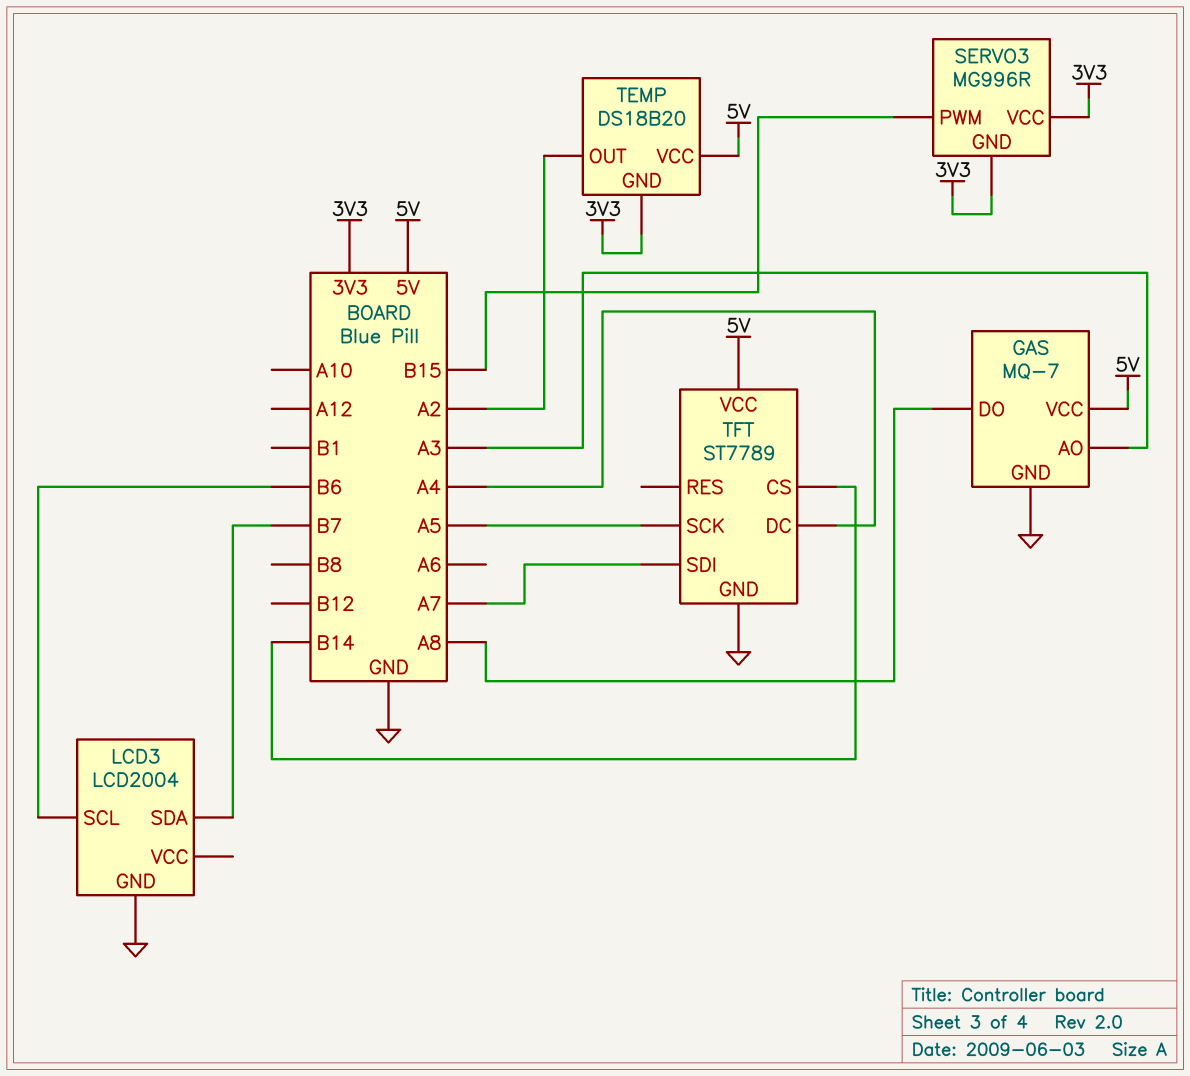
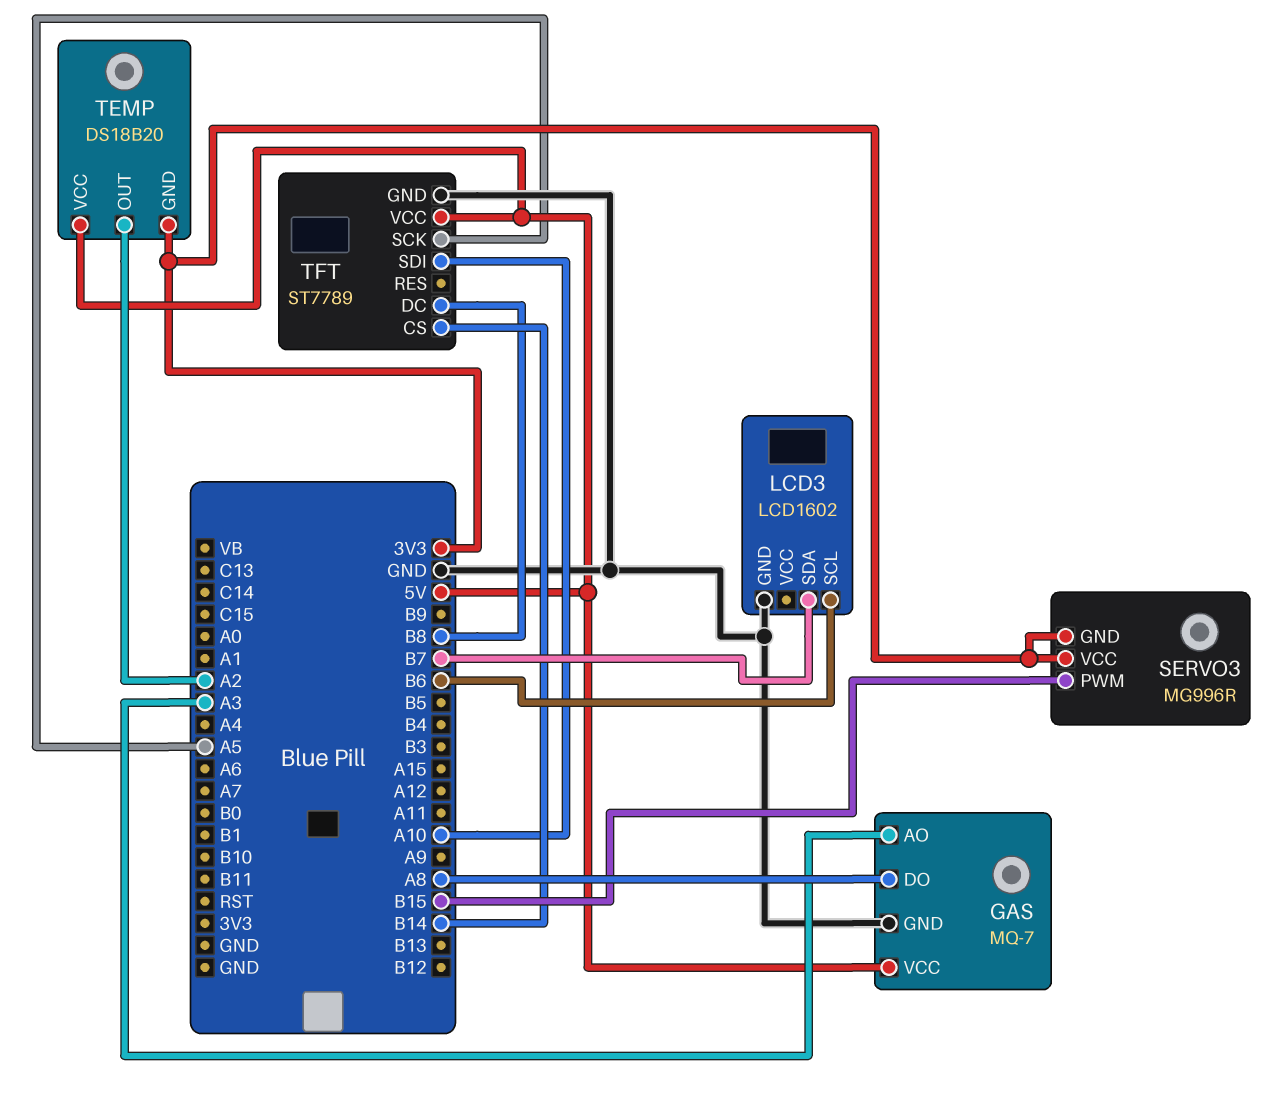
LCD3: LCD2004 -> LCD1602
TFT pin DC: A4 -> B8
TFT pin SDI: A7 -> A10

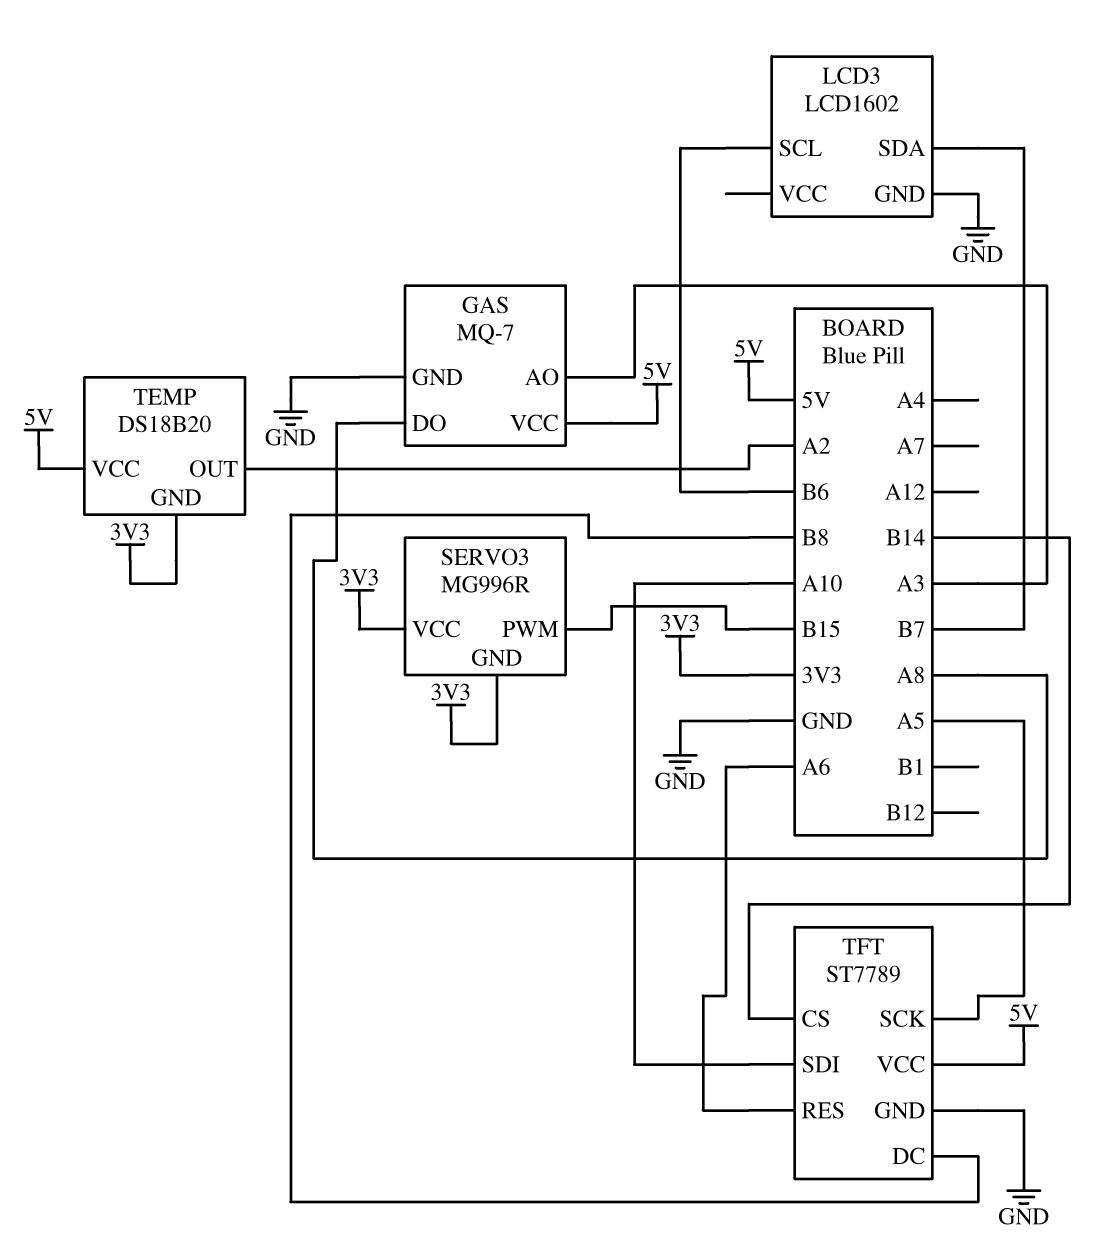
TFT pin RES: none -> A6

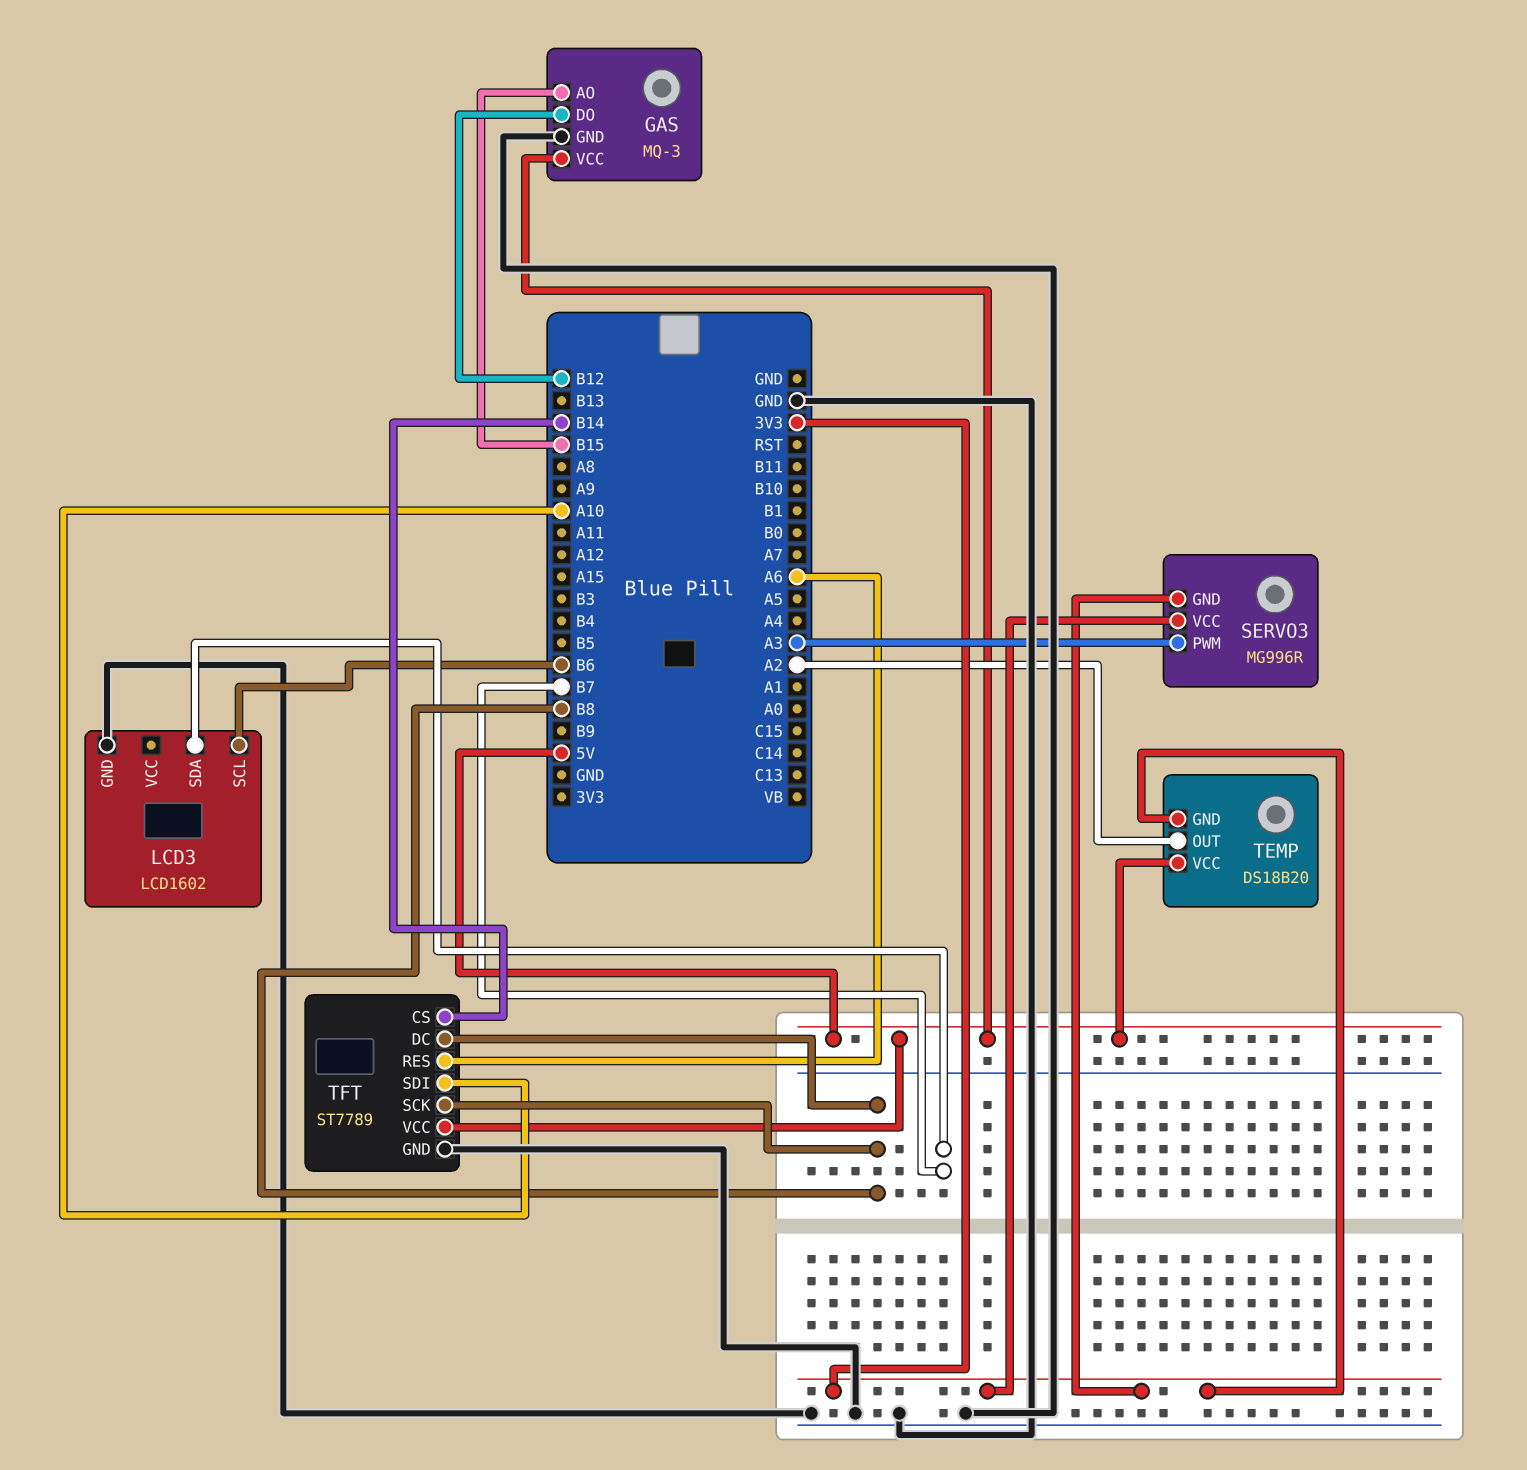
GAS: MQ-7 -> MQ-3
GAS pin AO: A3 -> B15
GAS pin DO: A8 -> B12
SERVO3 pin PWM: B15 -> A3
TFT pin SCK: A5 -> B8

